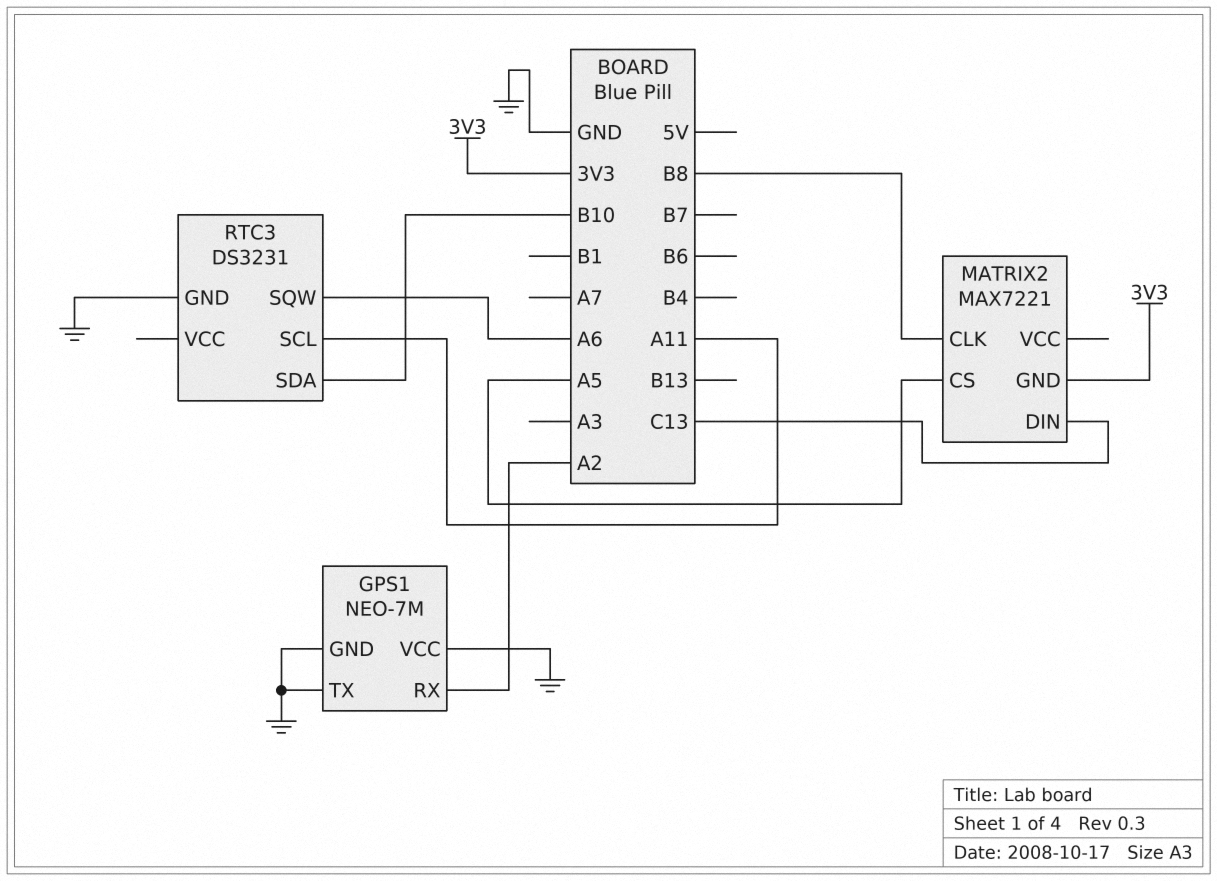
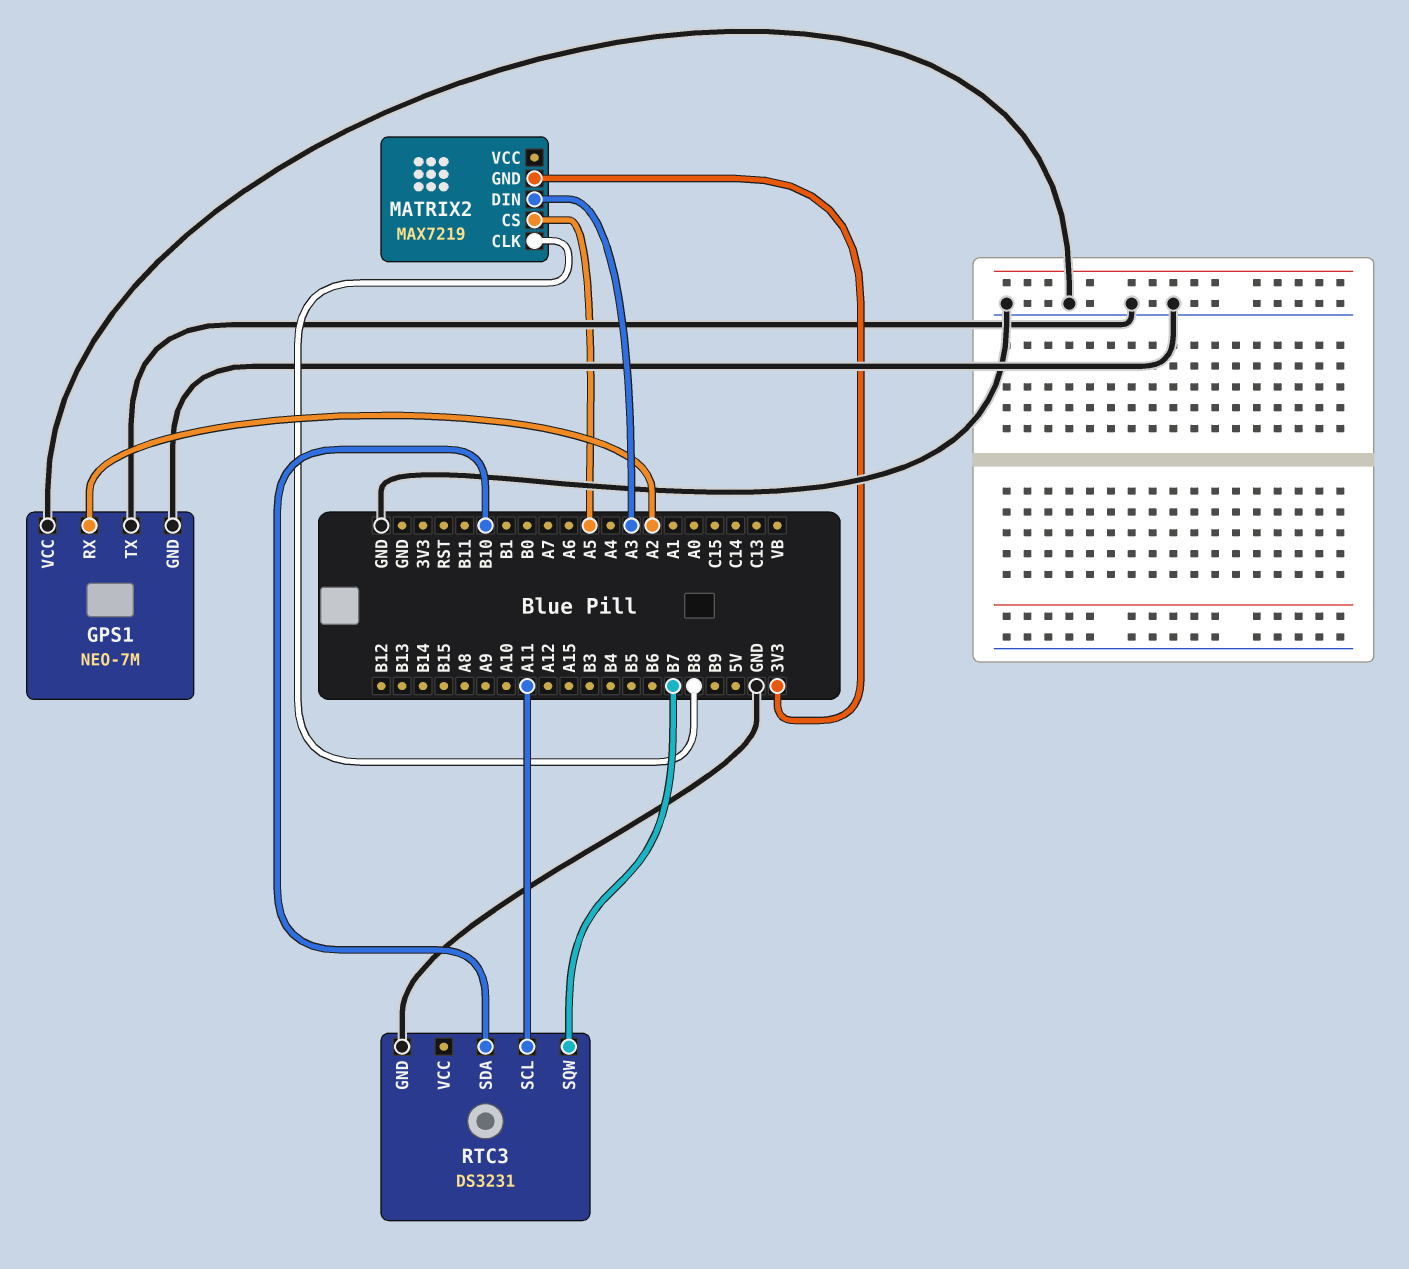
MATRIX2: MAX7221 -> MAX7219
MATRIX2 pin DIN: C13 -> A3
RTC3 pin SQW: A6 -> B7

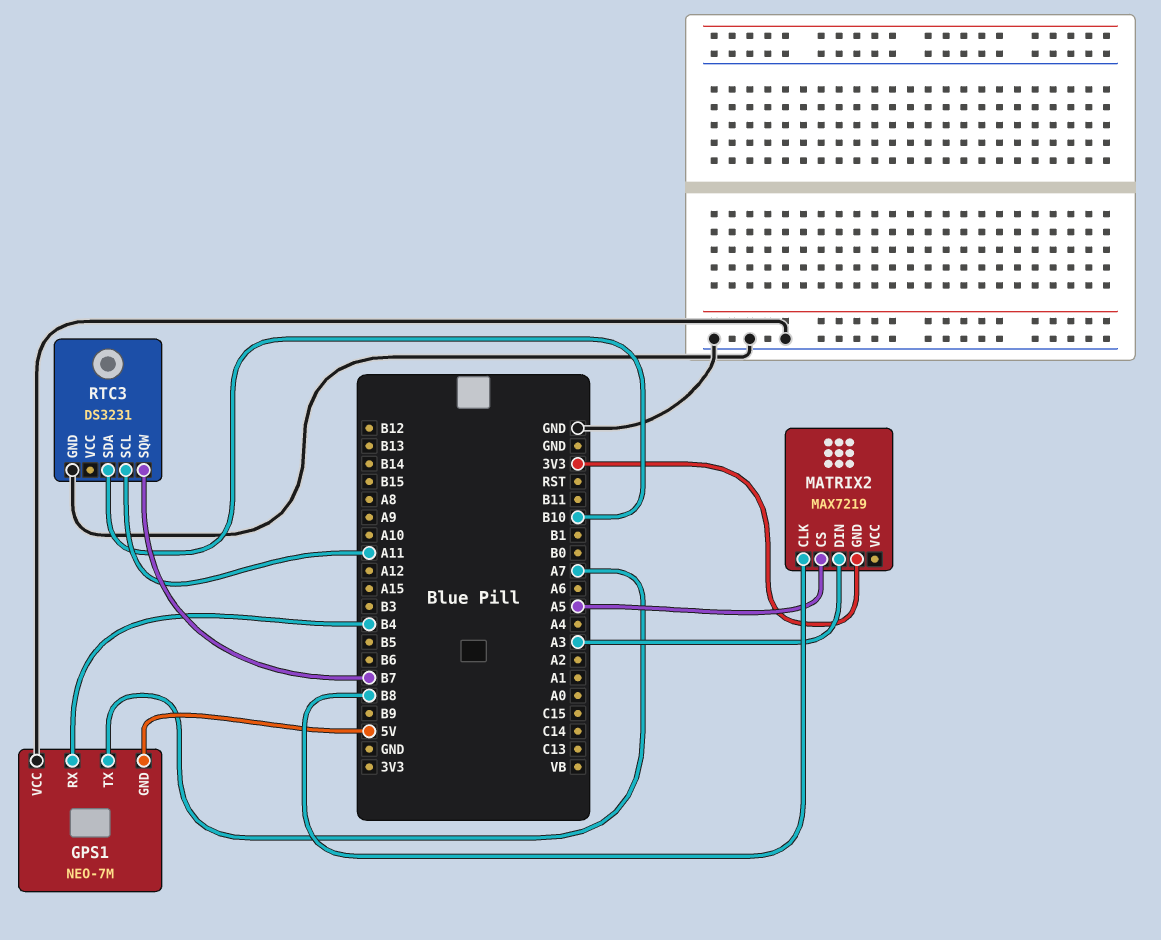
GPS1 pin GND: GND -> 5V
GPS1 pin RX: A2 -> B4
GPS1 pin TX: GND -> A7

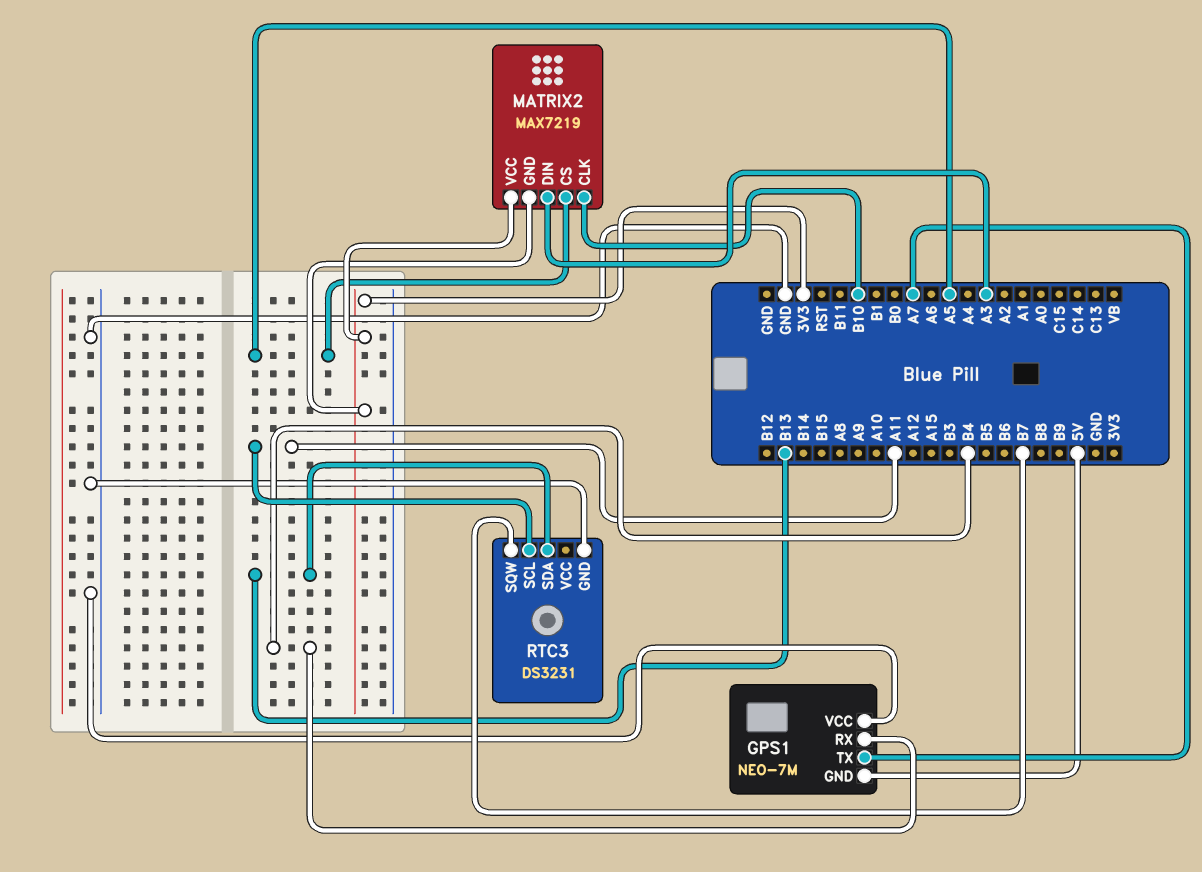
MATRIX2 pin CLK: B8 -> B10
MATRIX2 pin VCC: none -> 3V3
RTC3 pin SDA: B10 -> B13

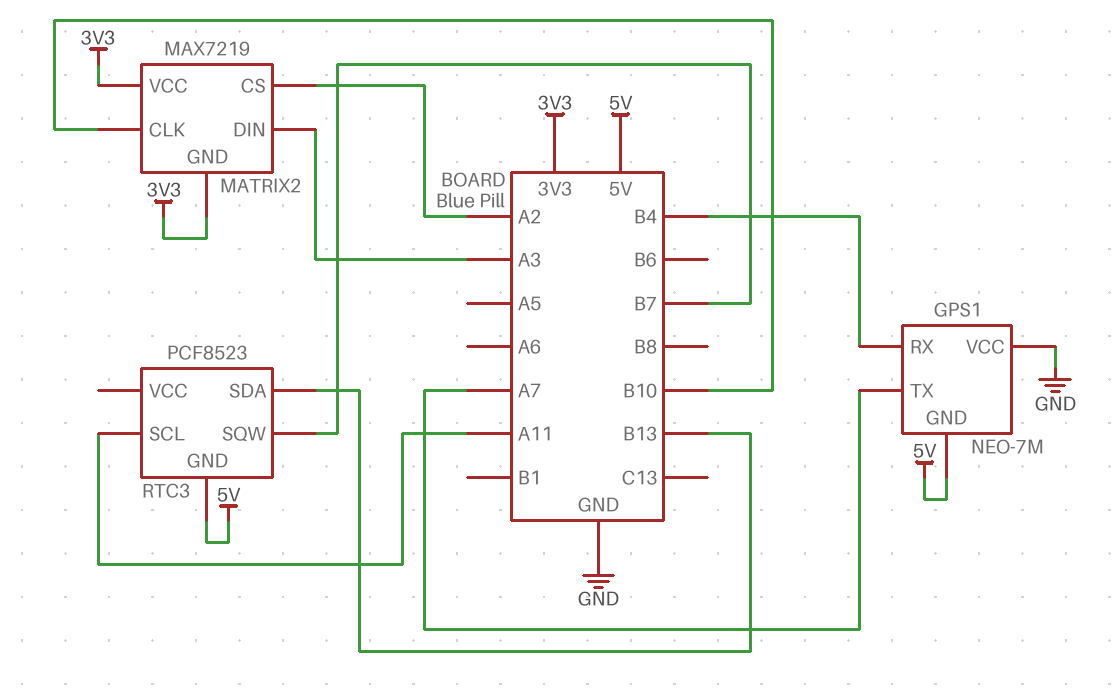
MATRIX2 pin CS: A5 -> A2
RTC3: DS3231 -> PCF8523
RTC3 pin GND: GND -> 5V

